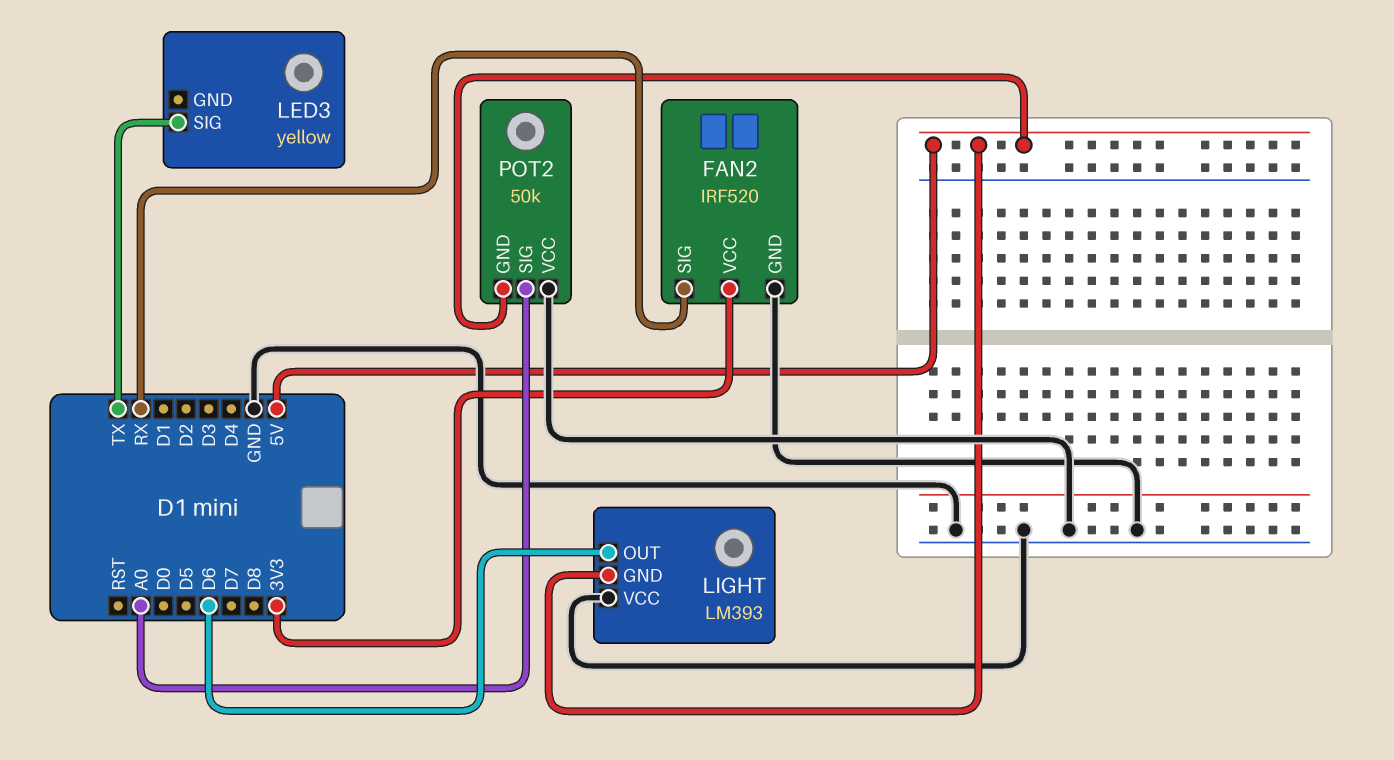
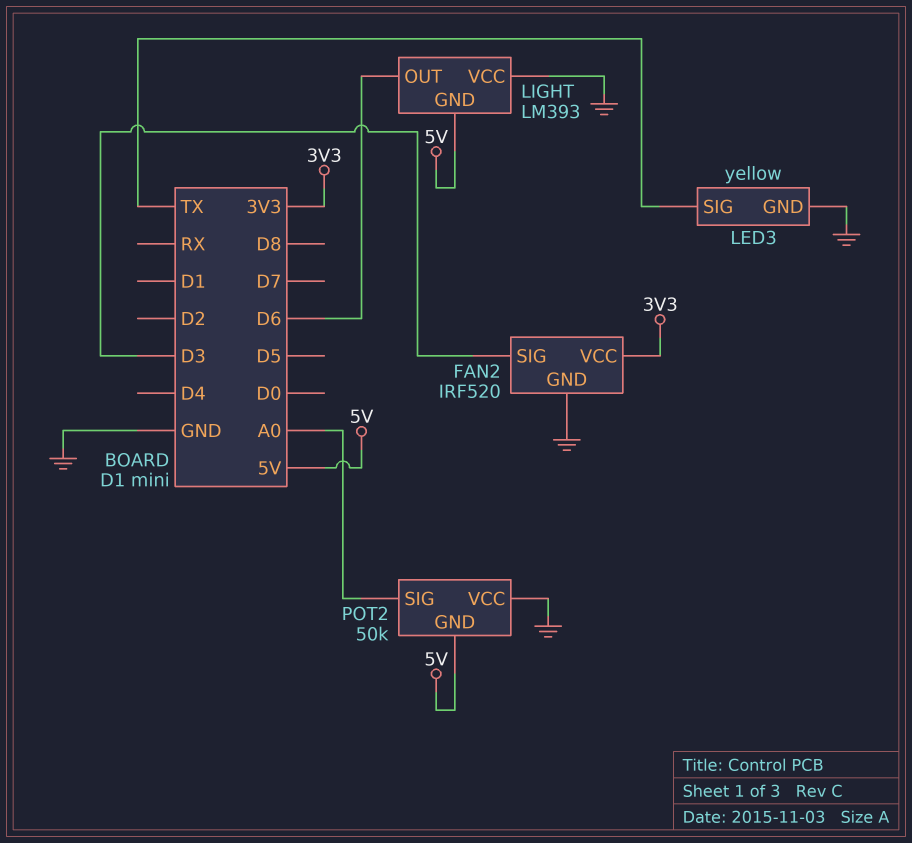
FAN2 pin SIG: RX -> D3
LED3 pin GND: none -> GND

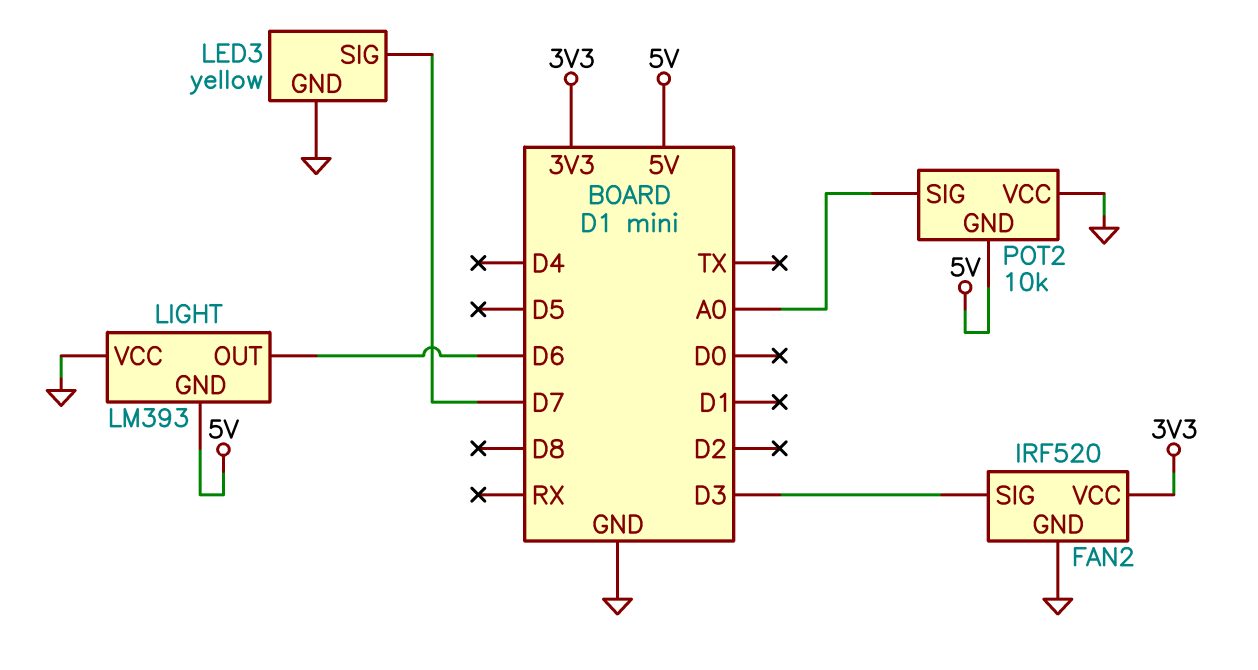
LED3 pin SIG: TX -> D7
POT2: 50k -> 10k

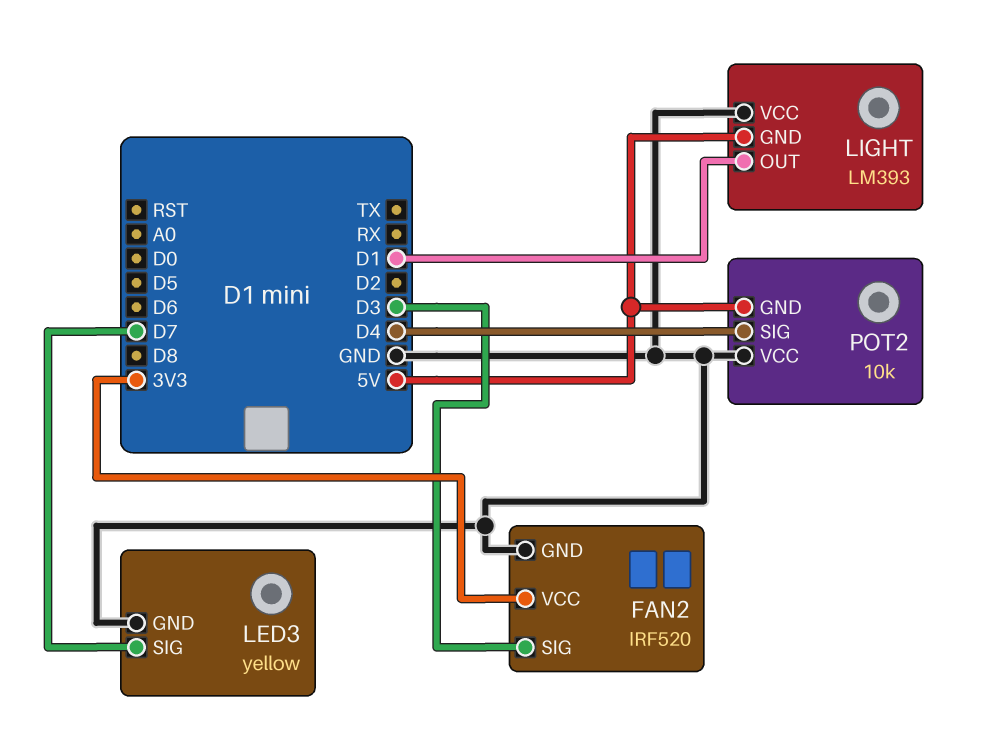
LIGHT pin OUT: D6 -> D1
POT2 pin SIG: A0 -> D4

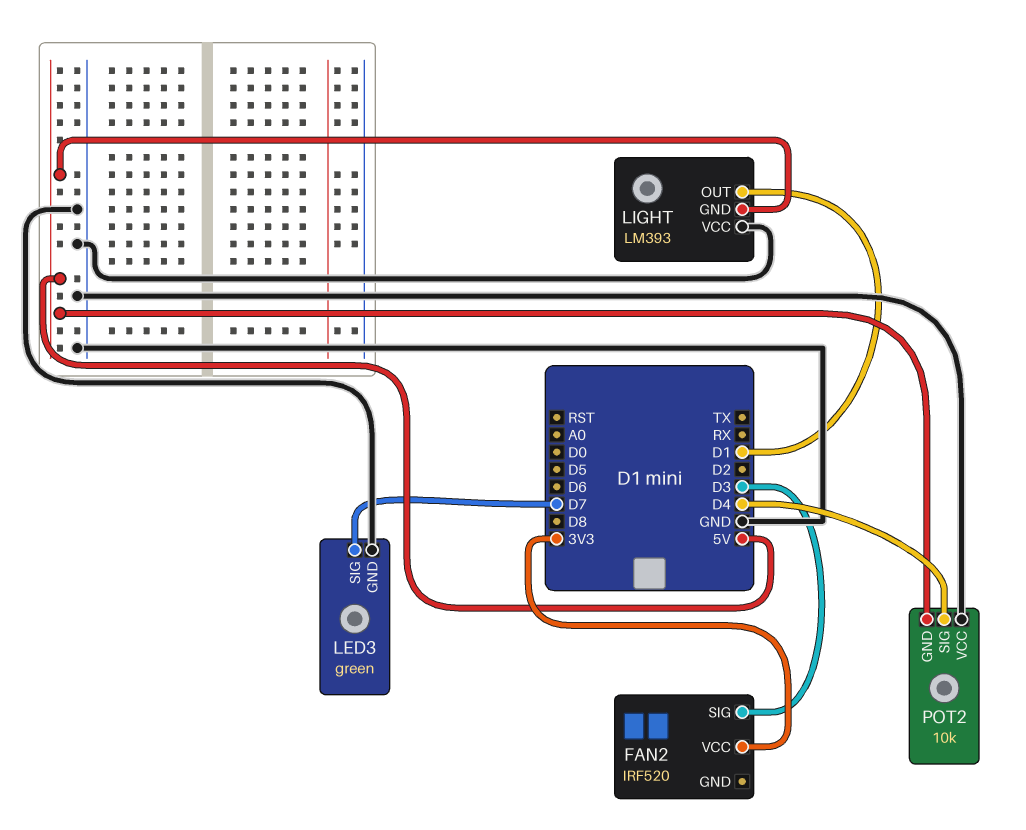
FAN2 pin GND: GND -> none
LED3: yellow -> green

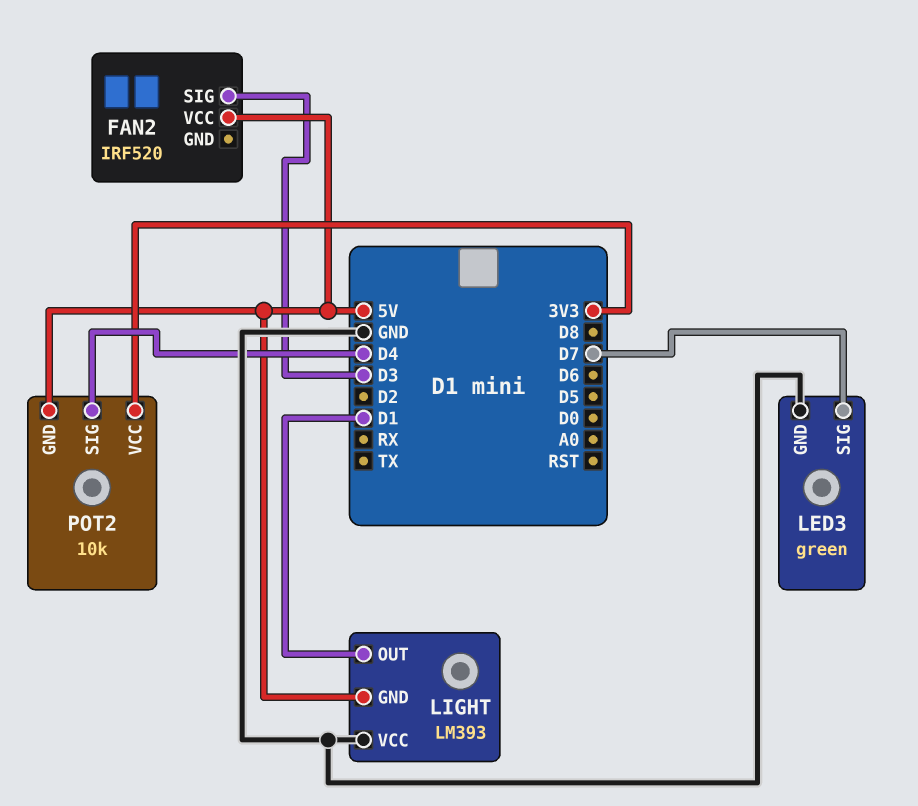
FAN2 pin VCC: 3V3 -> 5V
POT2 pin VCC: GND -> 3V3

